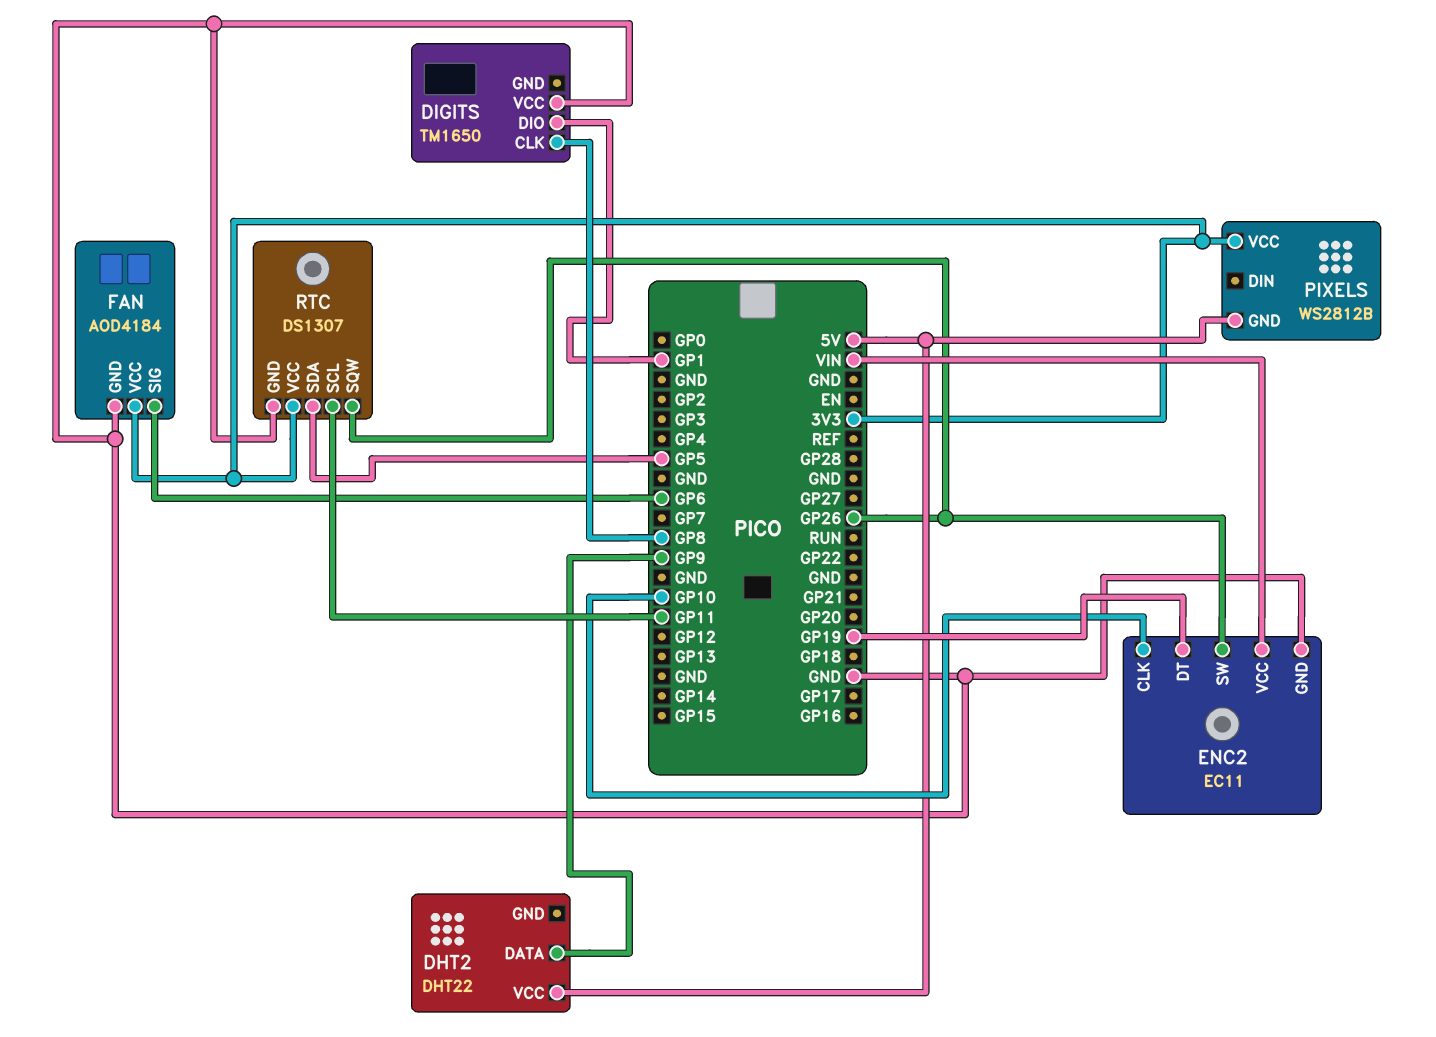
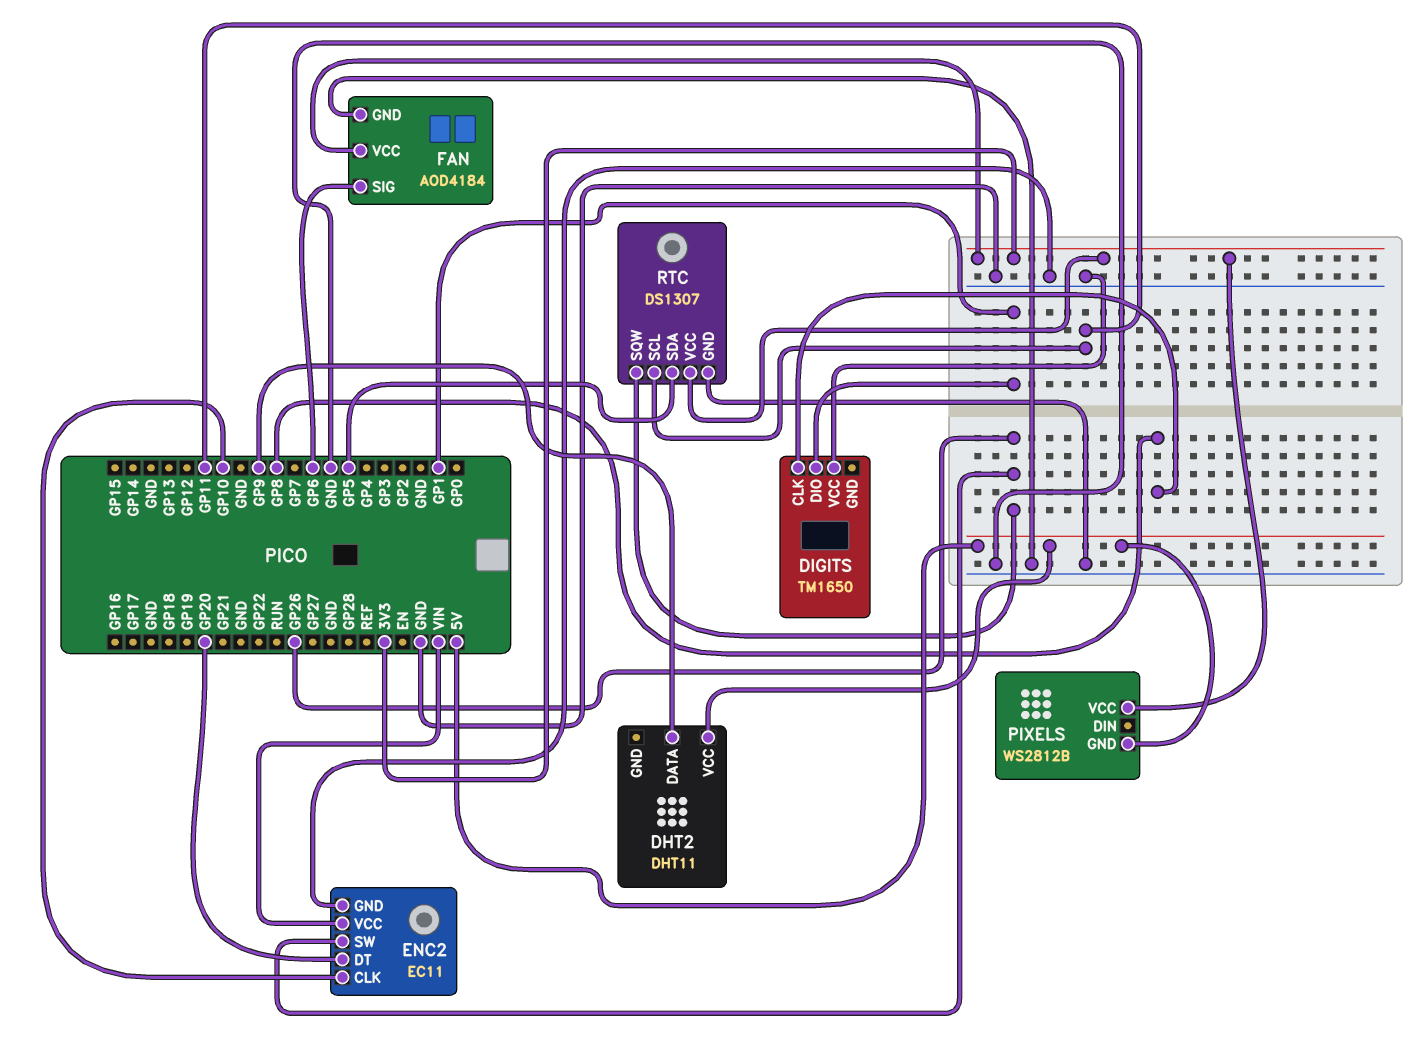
DHT2: DHT22 -> DHT11
ENC2 pin DT: GP19 -> GP20

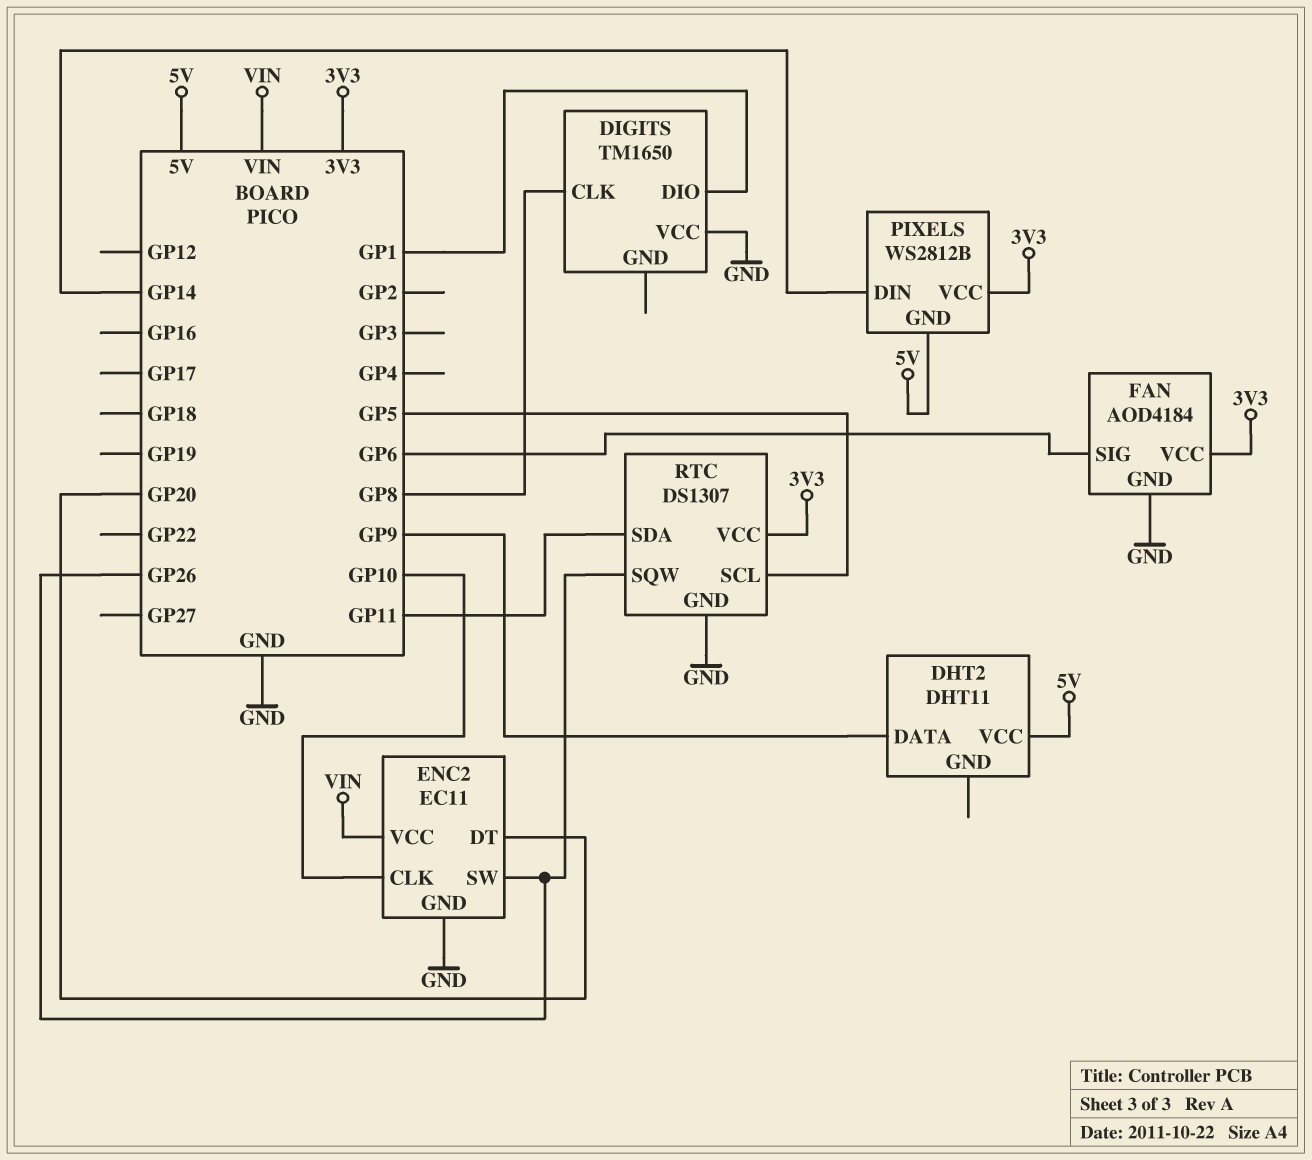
PIXELS pin DIN: none -> GP14
RTC pin SCL: GP11 -> GP5
RTC pin SDA: GP5 -> GP11

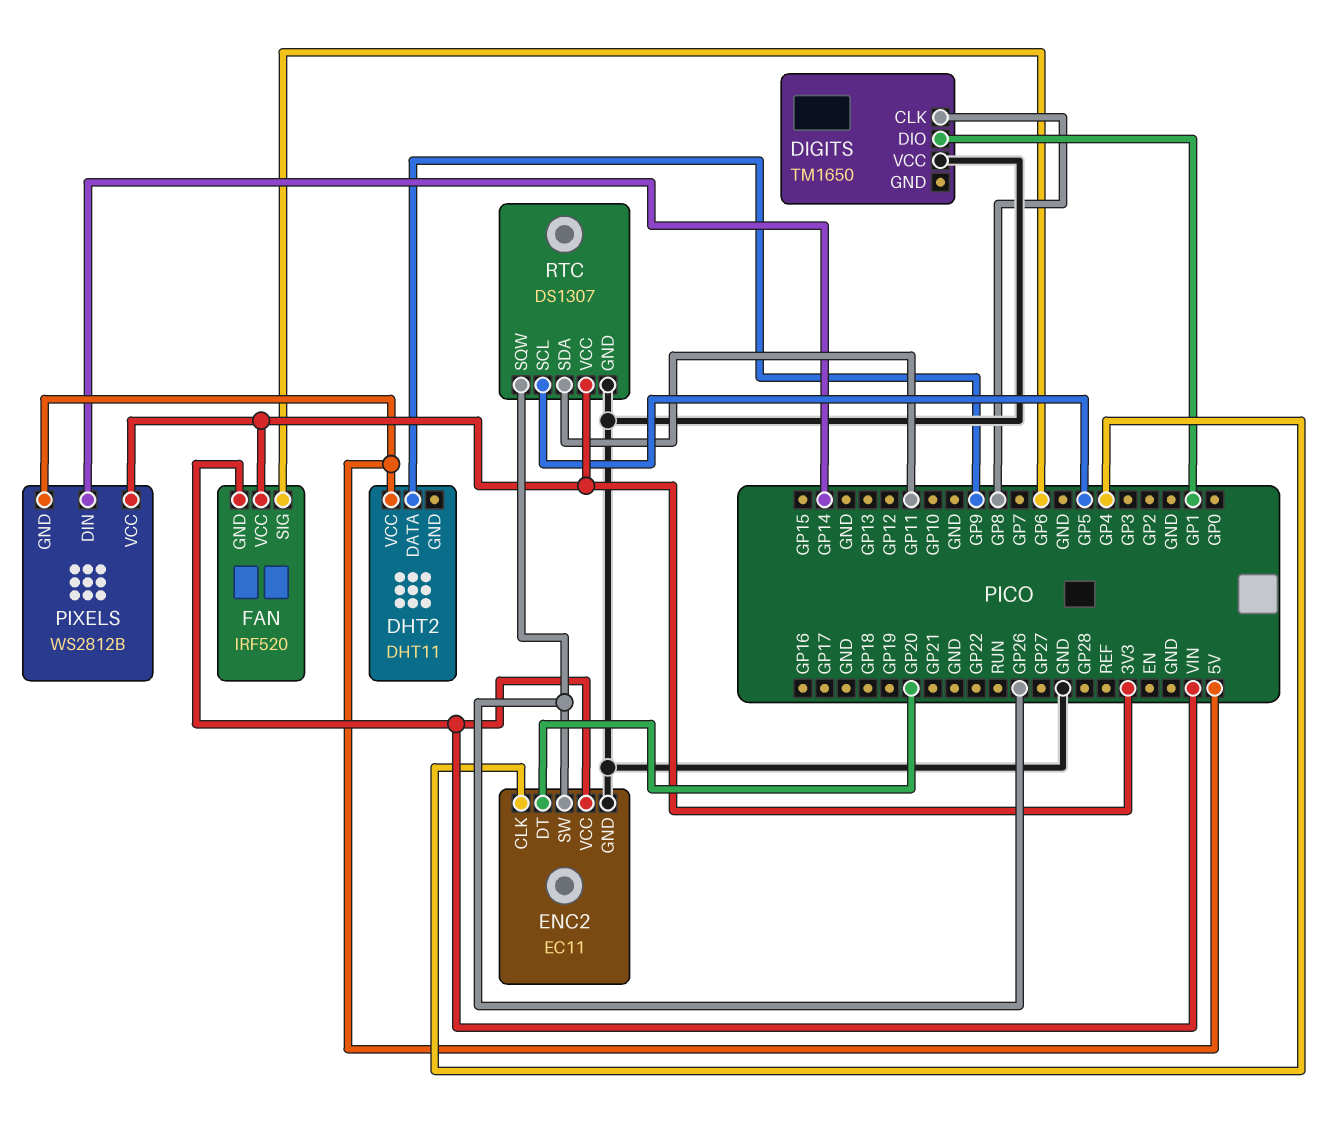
ENC2 pin CLK: GP10 -> GP4
FAN: AOD4184 -> IRF520
FAN pin GND: GND -> VIN

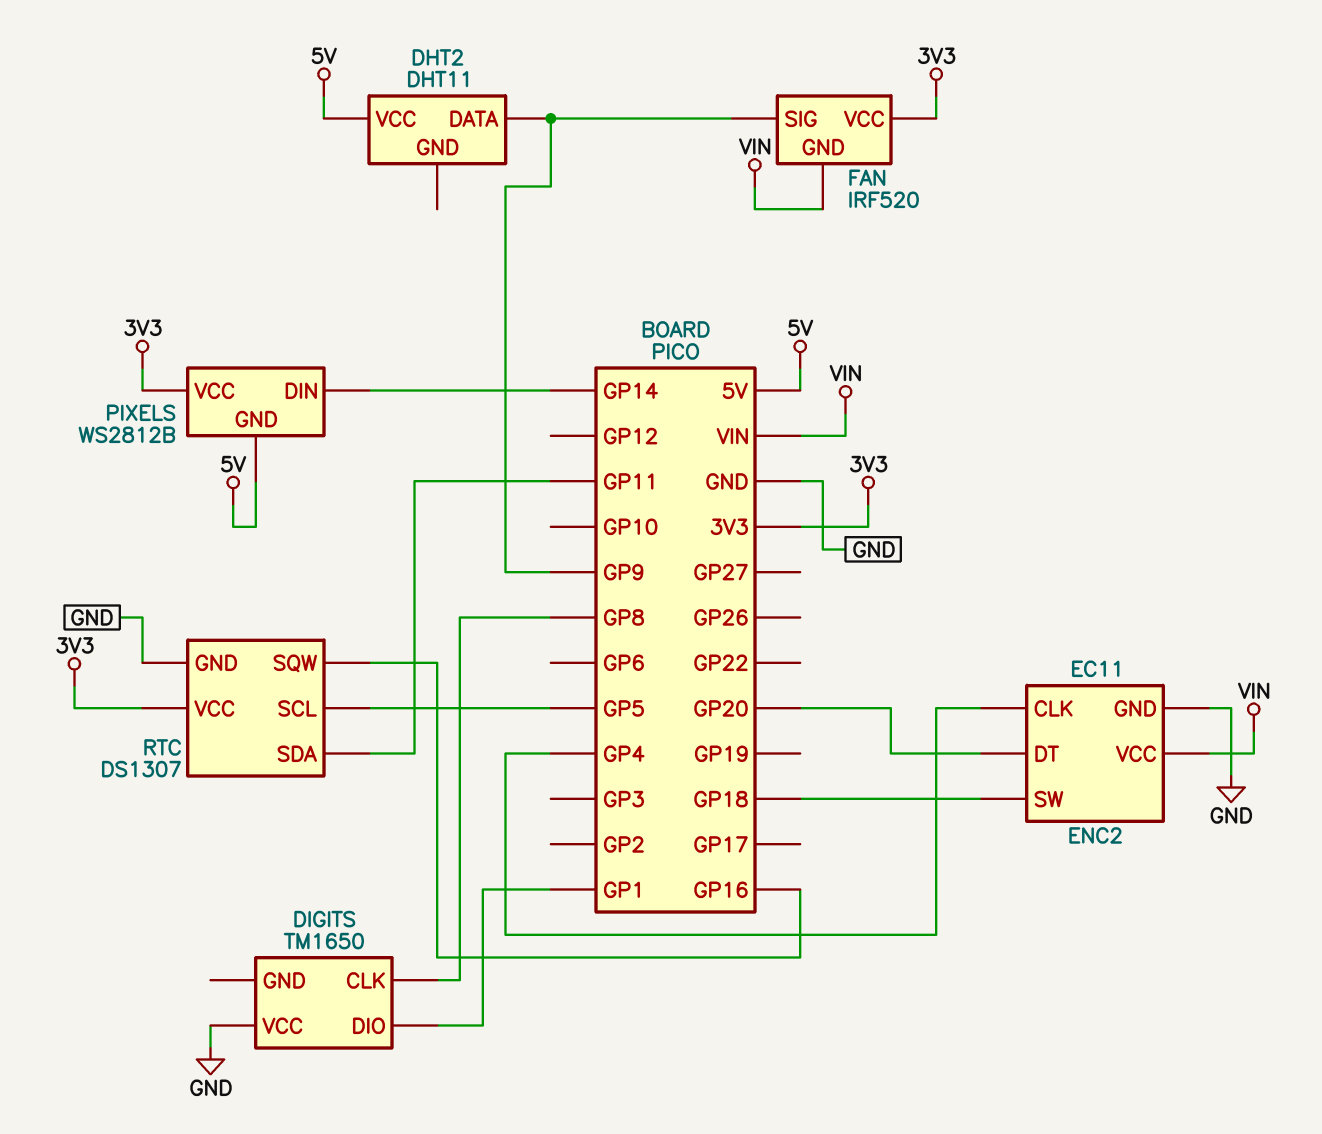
ENC2 pin SW: GP26 -> GP18
FAN pin SIG: GP6 -> GP9
RTC pin SQW: GP26 -> GP16

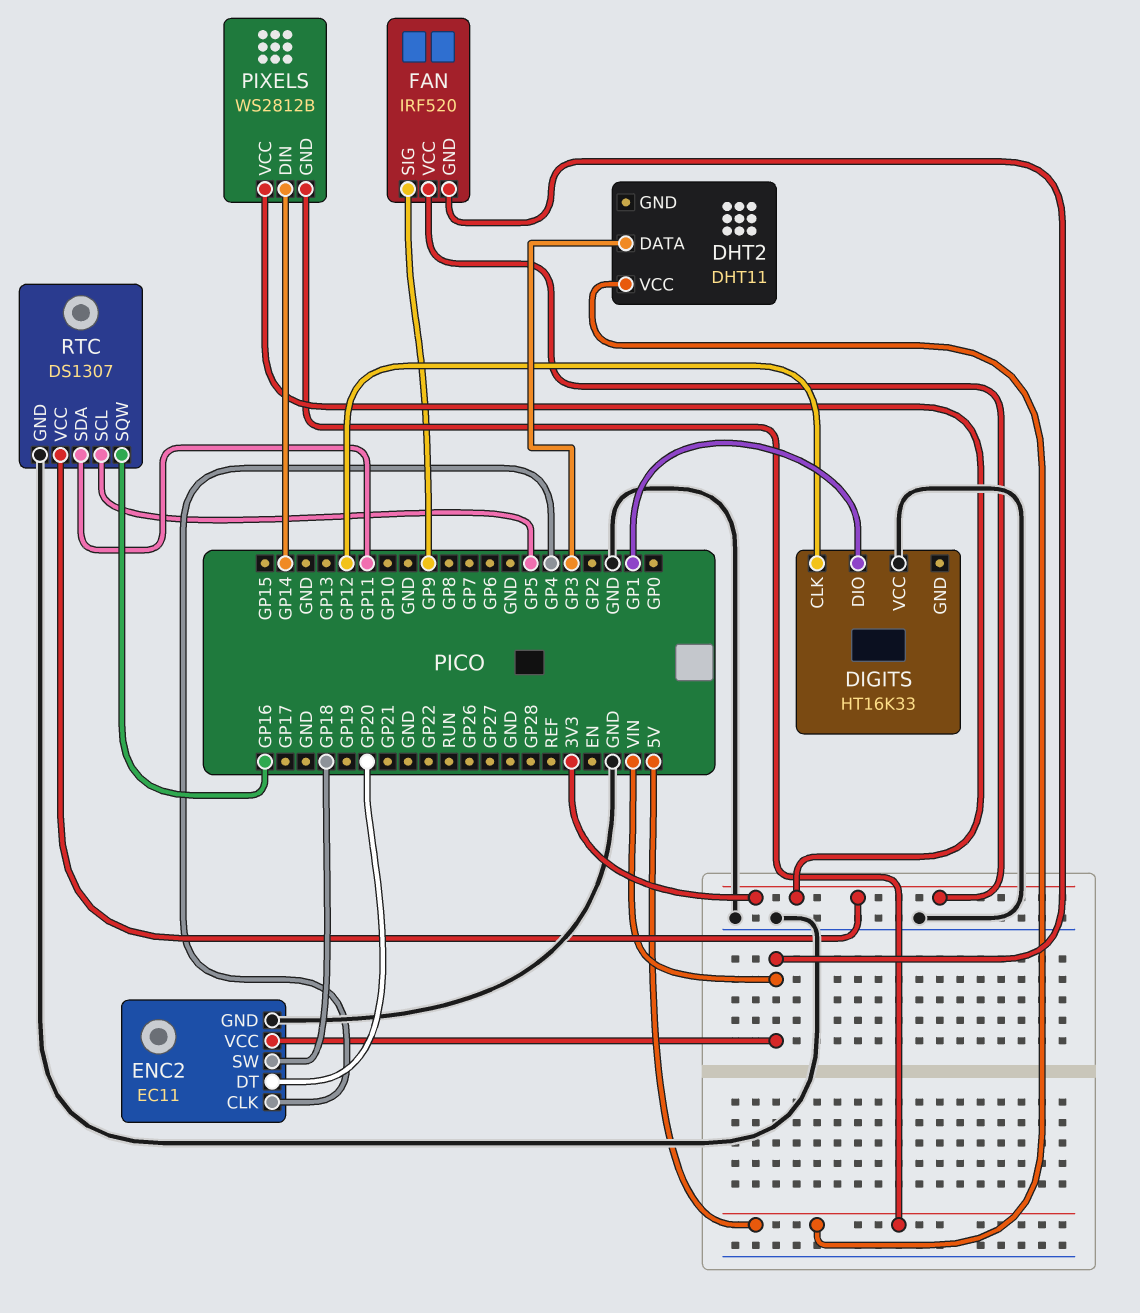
DHT2 pin DATA: GP9 -> GP3
DIGITS: TM1650 -> HT16K33
DIGITS pin CLK: GP8 -> GP12

